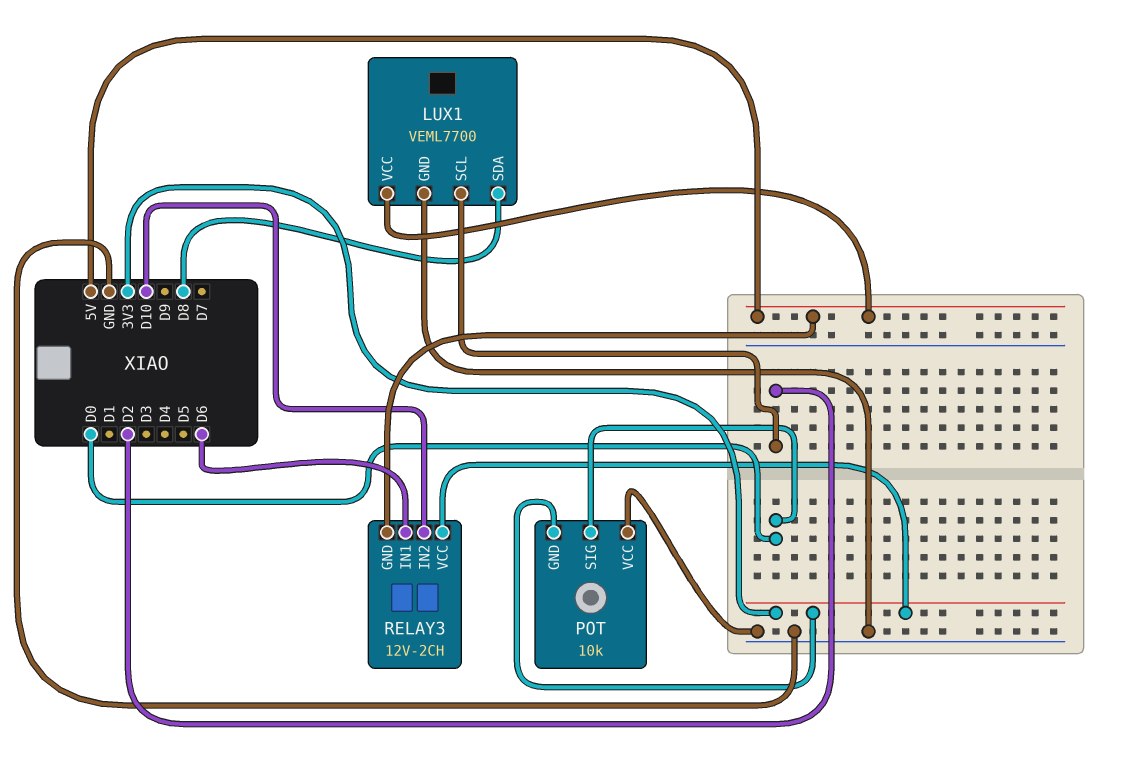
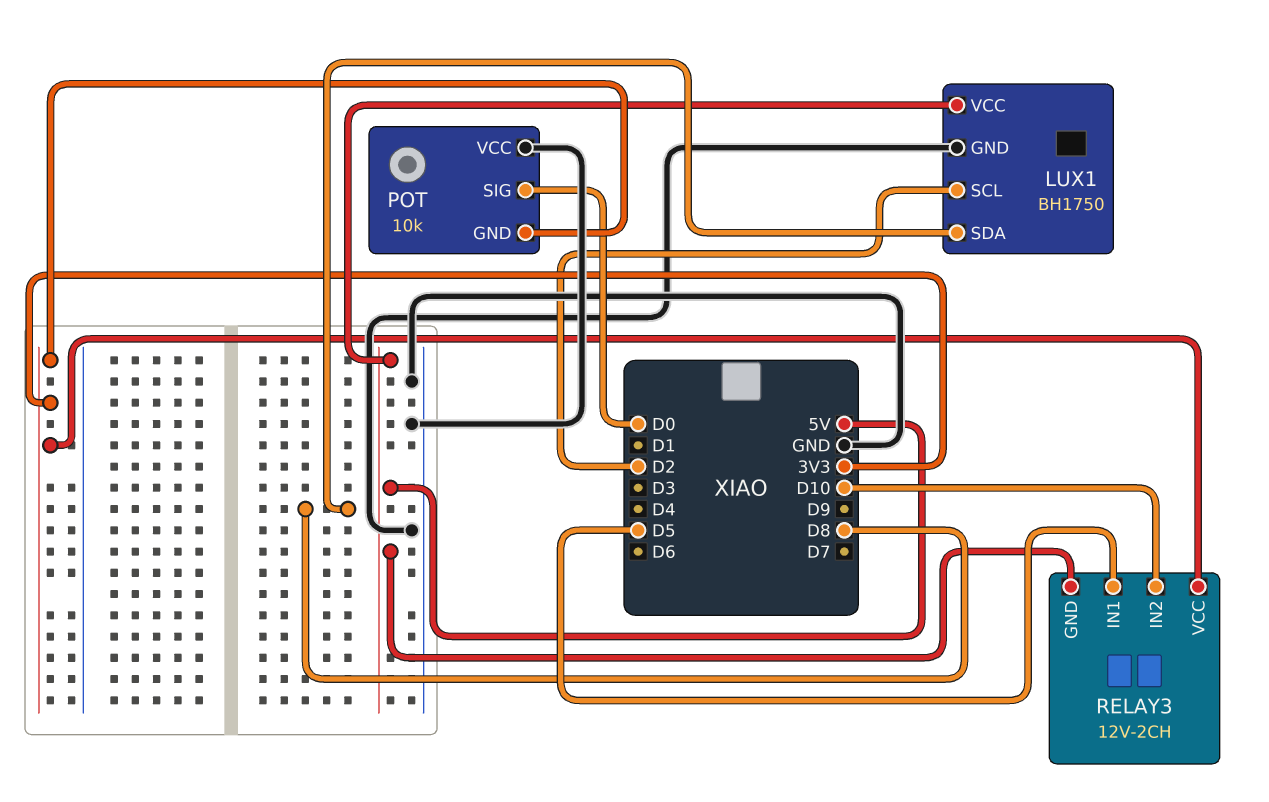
LUX1: VEML7700 -> BH1750
RELAY3 pin IN1: D6 -> D5

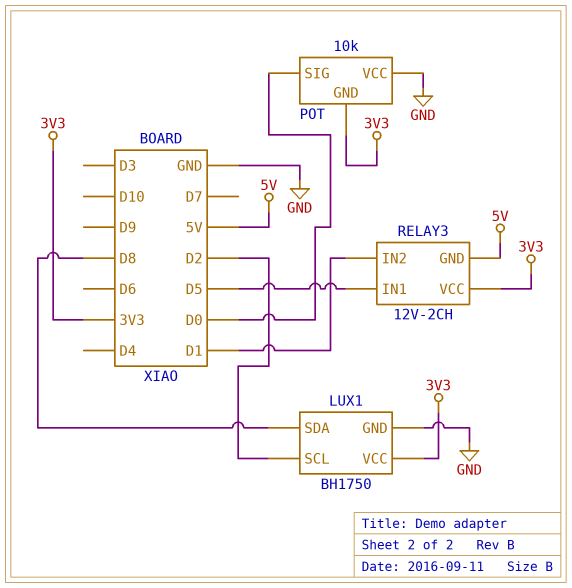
LUX1 pin VCC: 5V -> 3V3
RELAY3 pin IN2: D10 -> D1

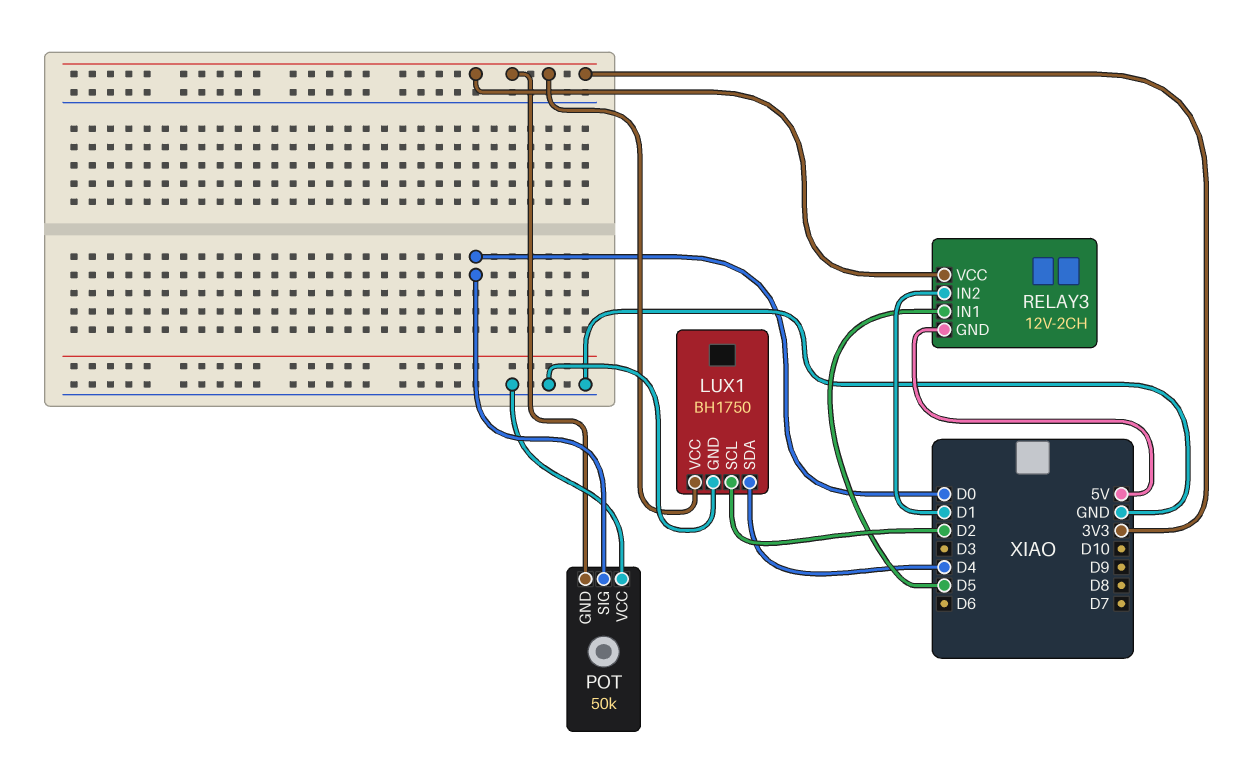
LUX1 pin SDA: D8 -> D4
POT: 10k -> 50k

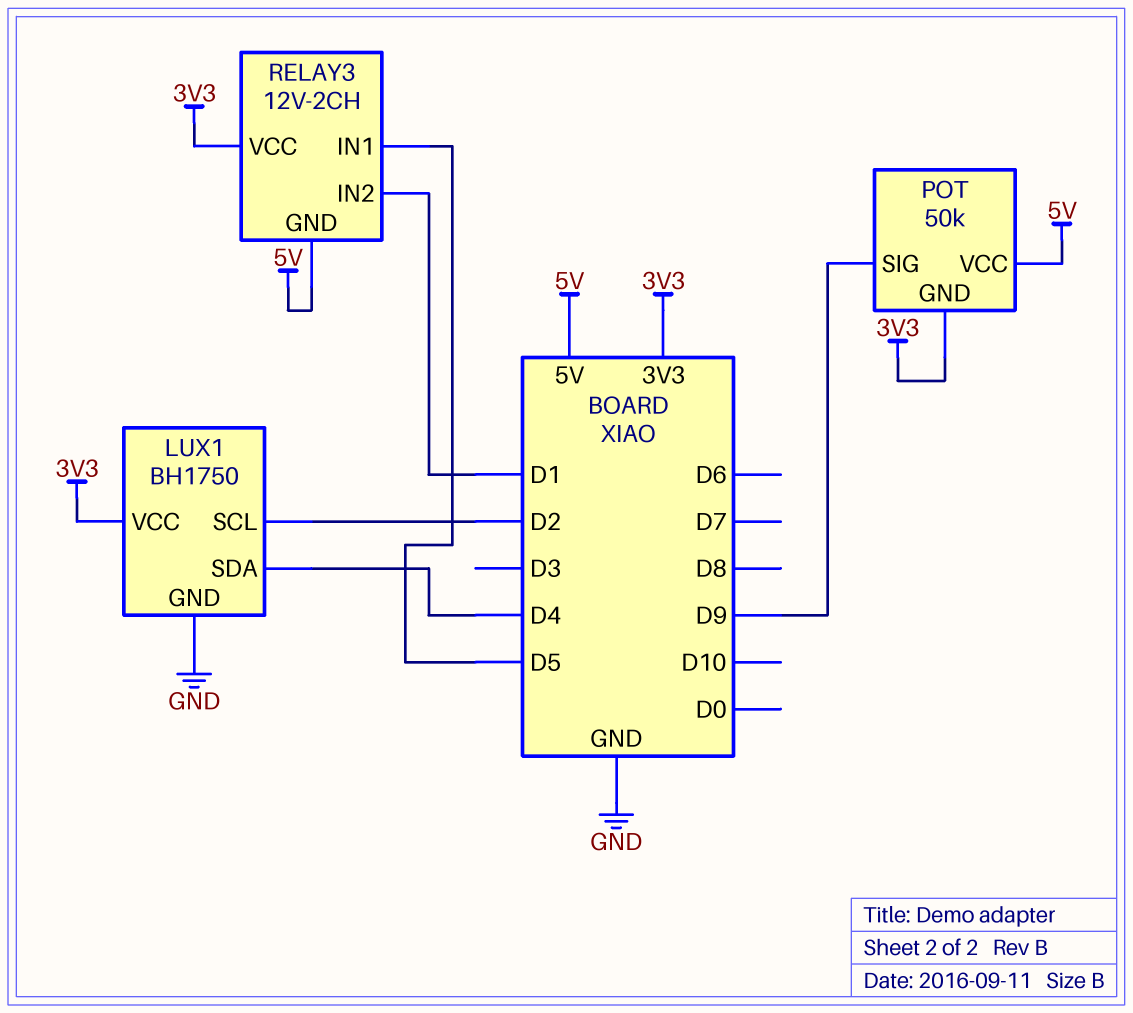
POT pin SIG: D0 -> D9
POT pin VCC: GND -> 5V

